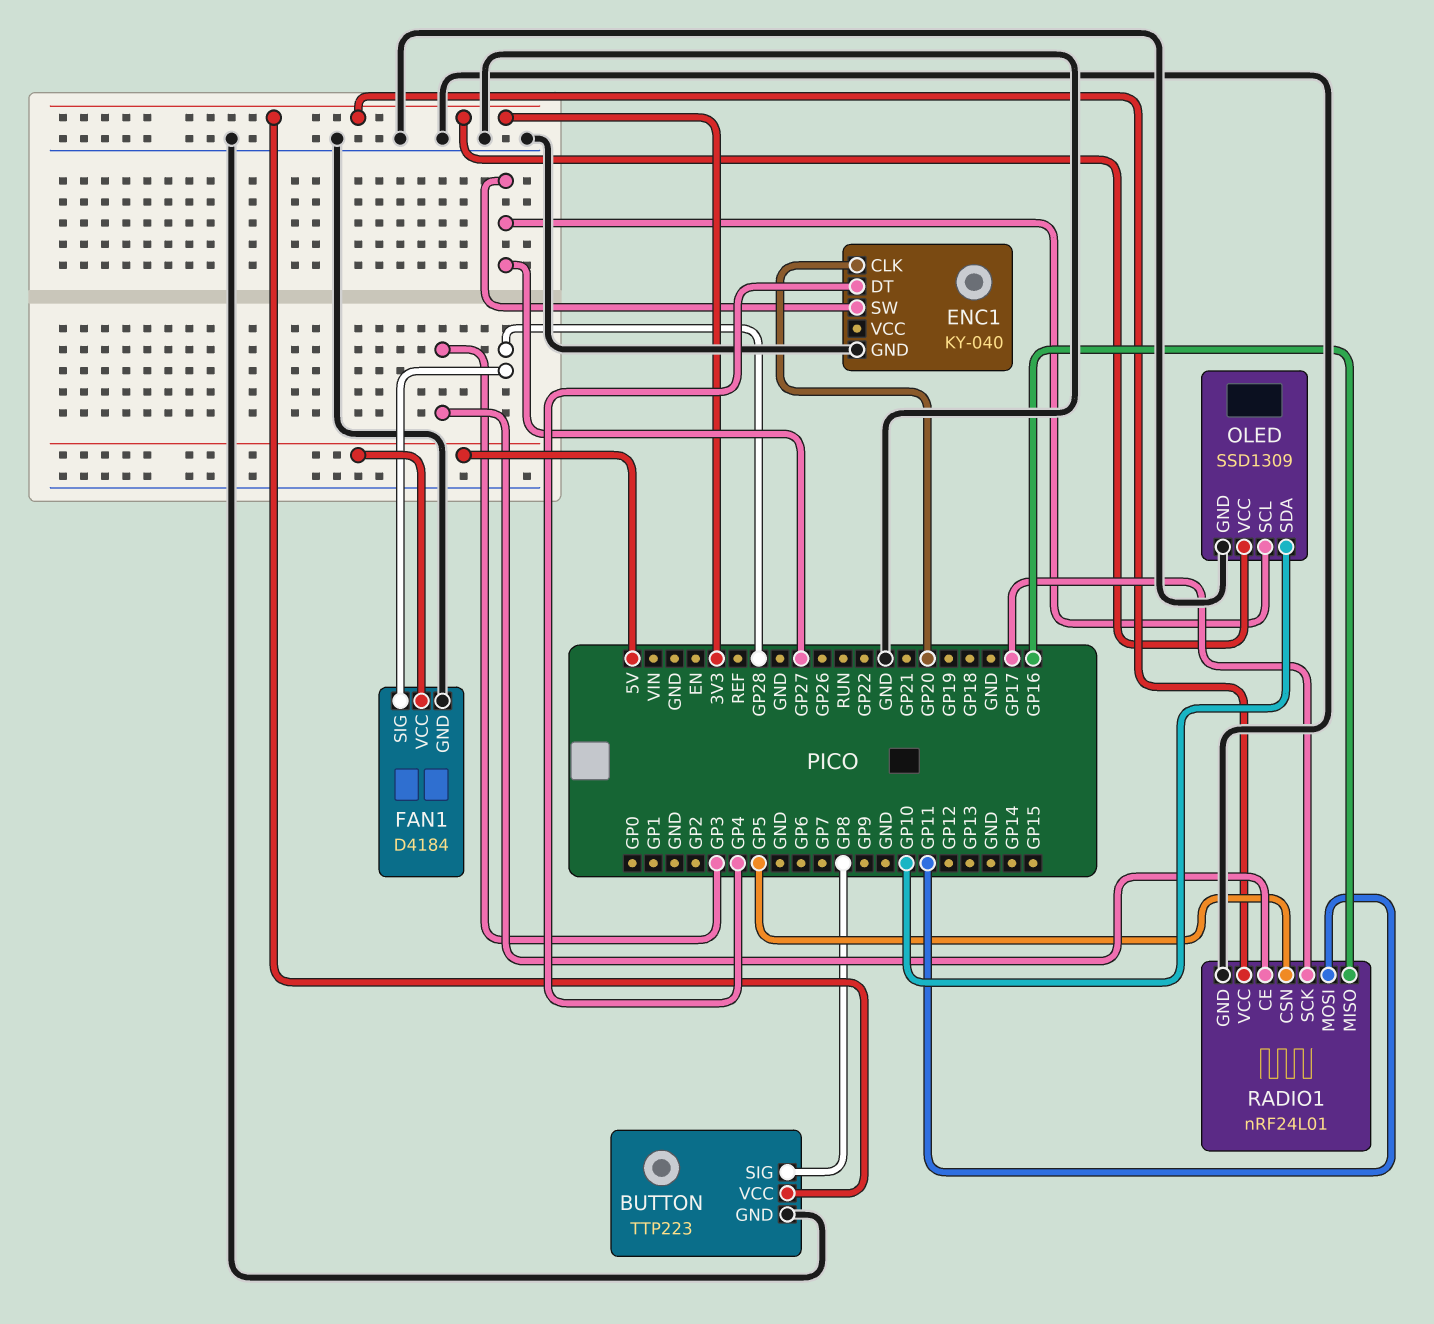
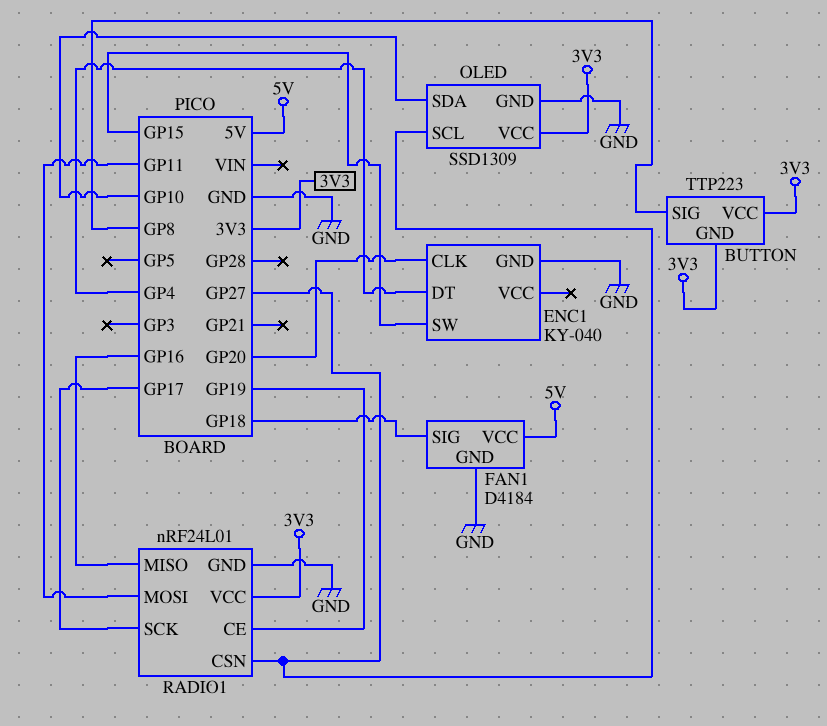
BUTTON pin GND: GND -> 3V3
ENC1 pin SW: GP27 -> GP15
FAN1 pin SIG: GP28 -> GP18
RADIO1 pin CE: GP3 -> GP19
RADIO1 pin CSN: GP5 -> GP27

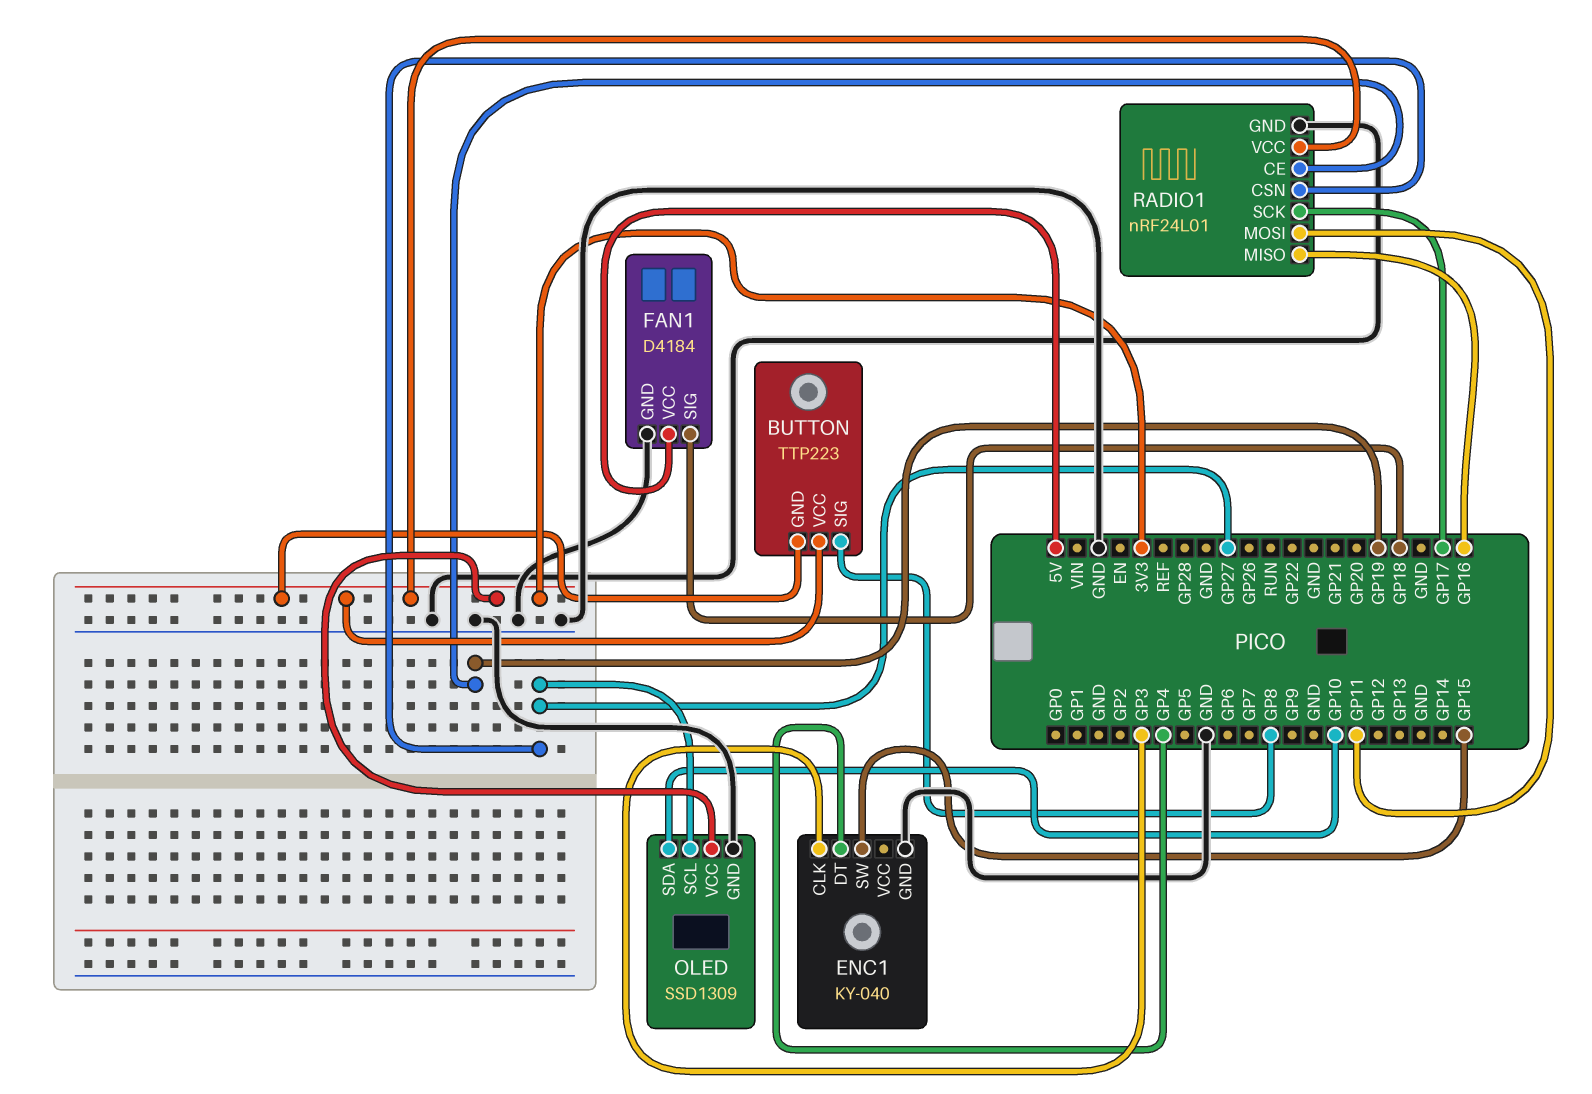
ENC1 pin CLK: GP20 -> GP3

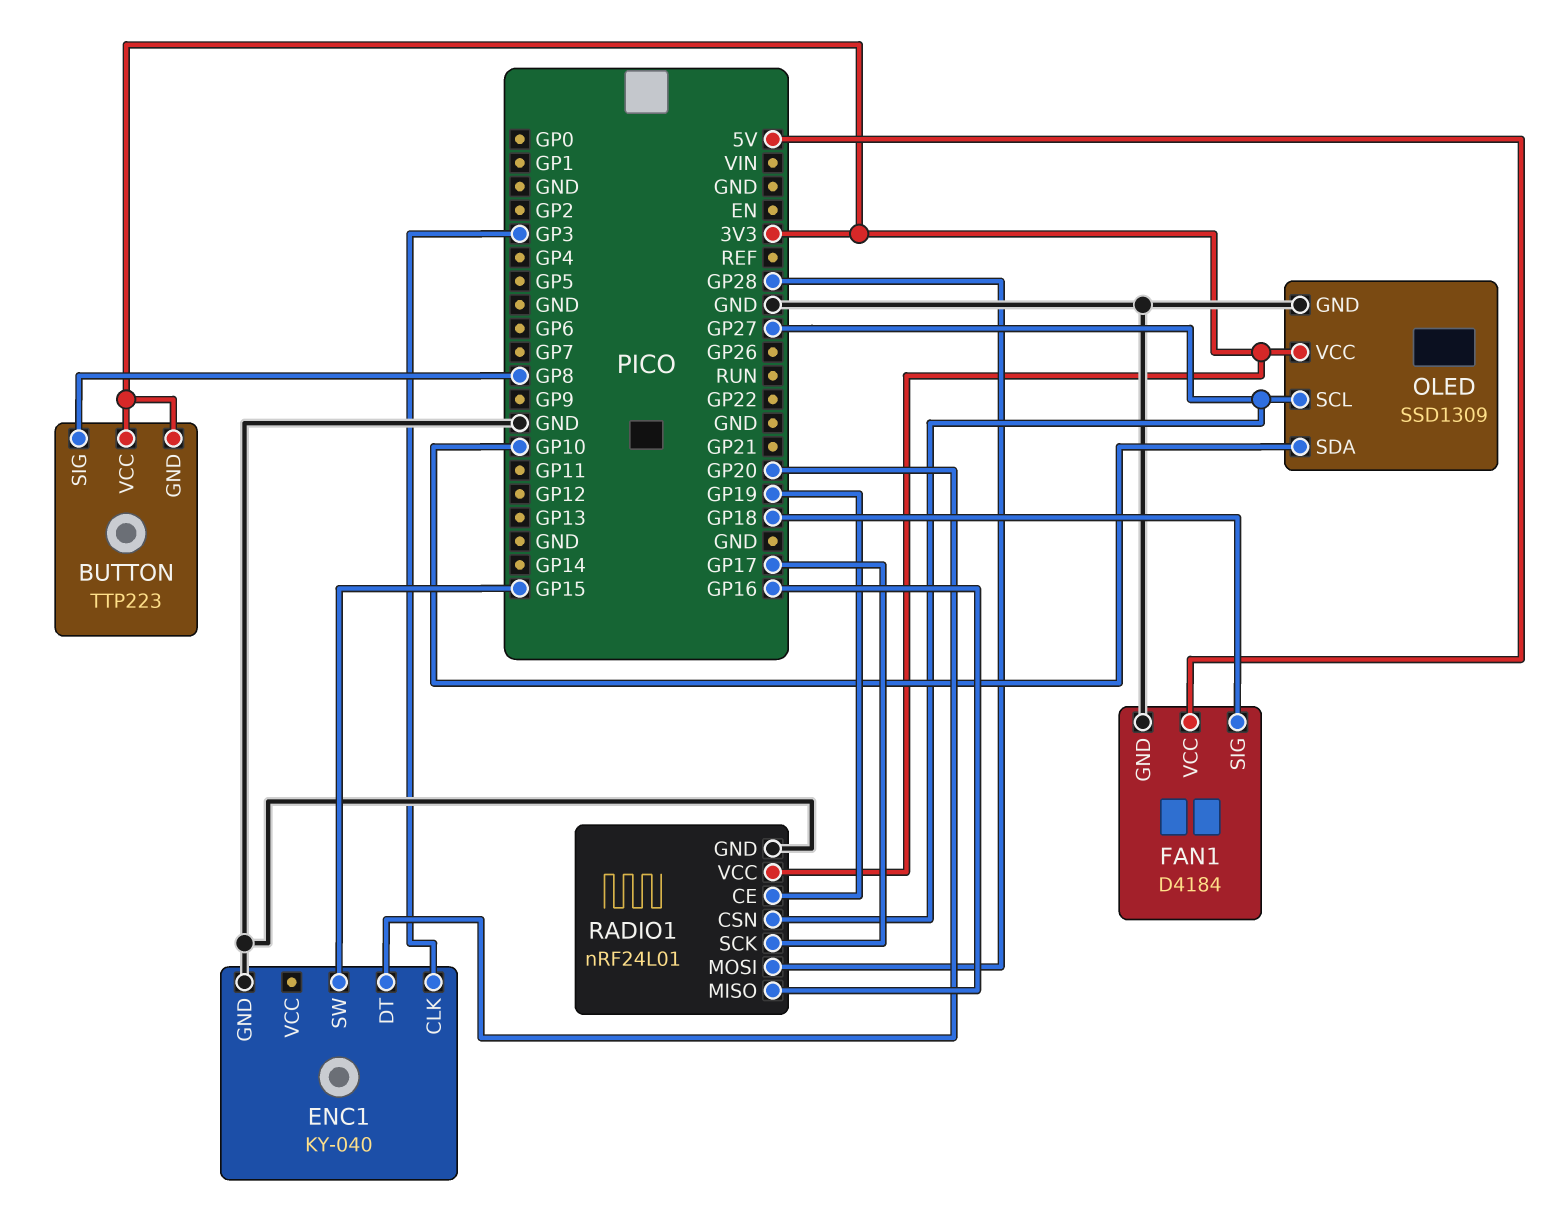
ENC1 pin DT: GP4 -> GP20
RADIO1 pin MOSI: GP11 -> GP28

